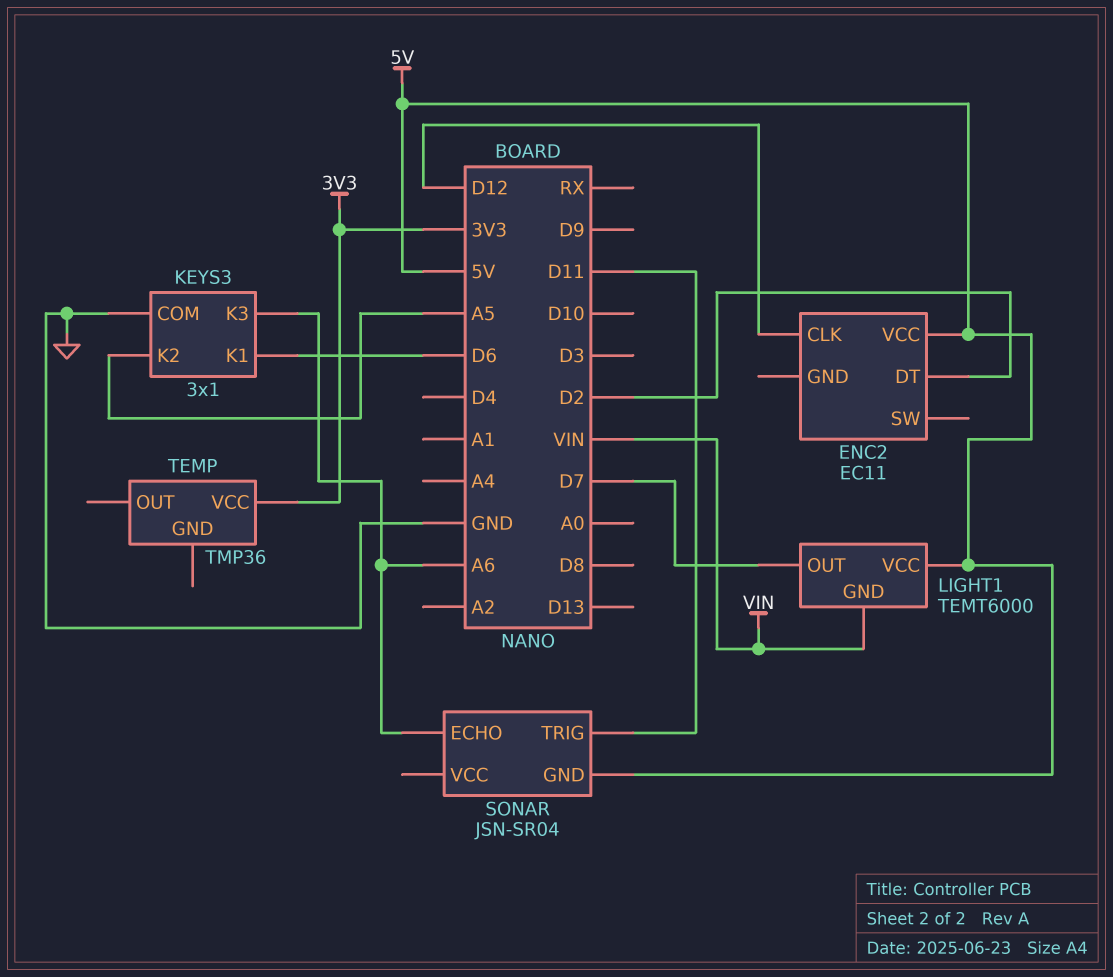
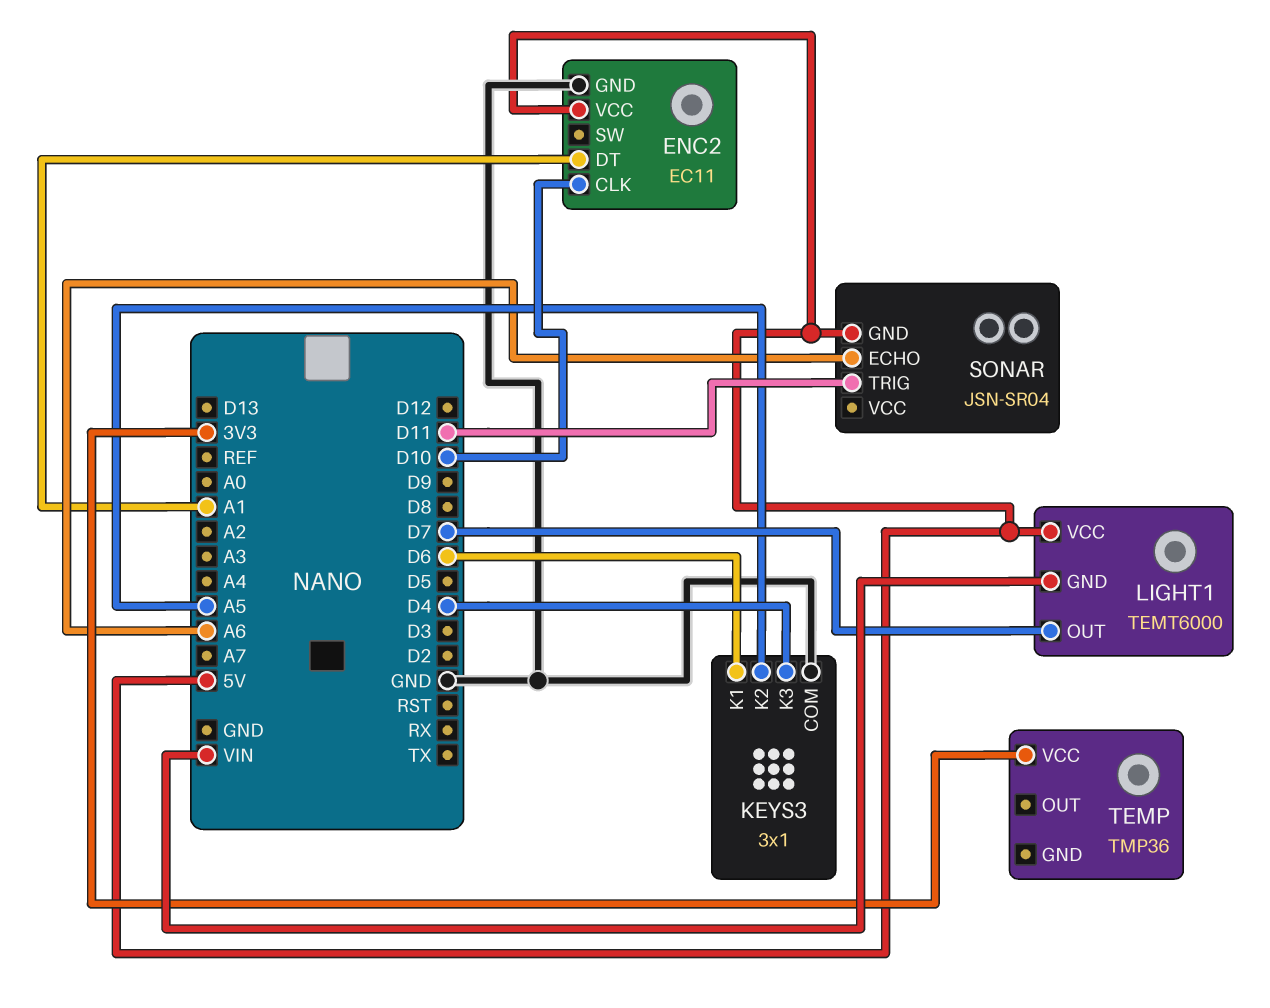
ENC2 pin CLK: D12 -> D10
ENC2 pin DT: D2 -> A1
ENC2 pin GND: none -> GND
KEYS3 pin K3: A6 -> D4

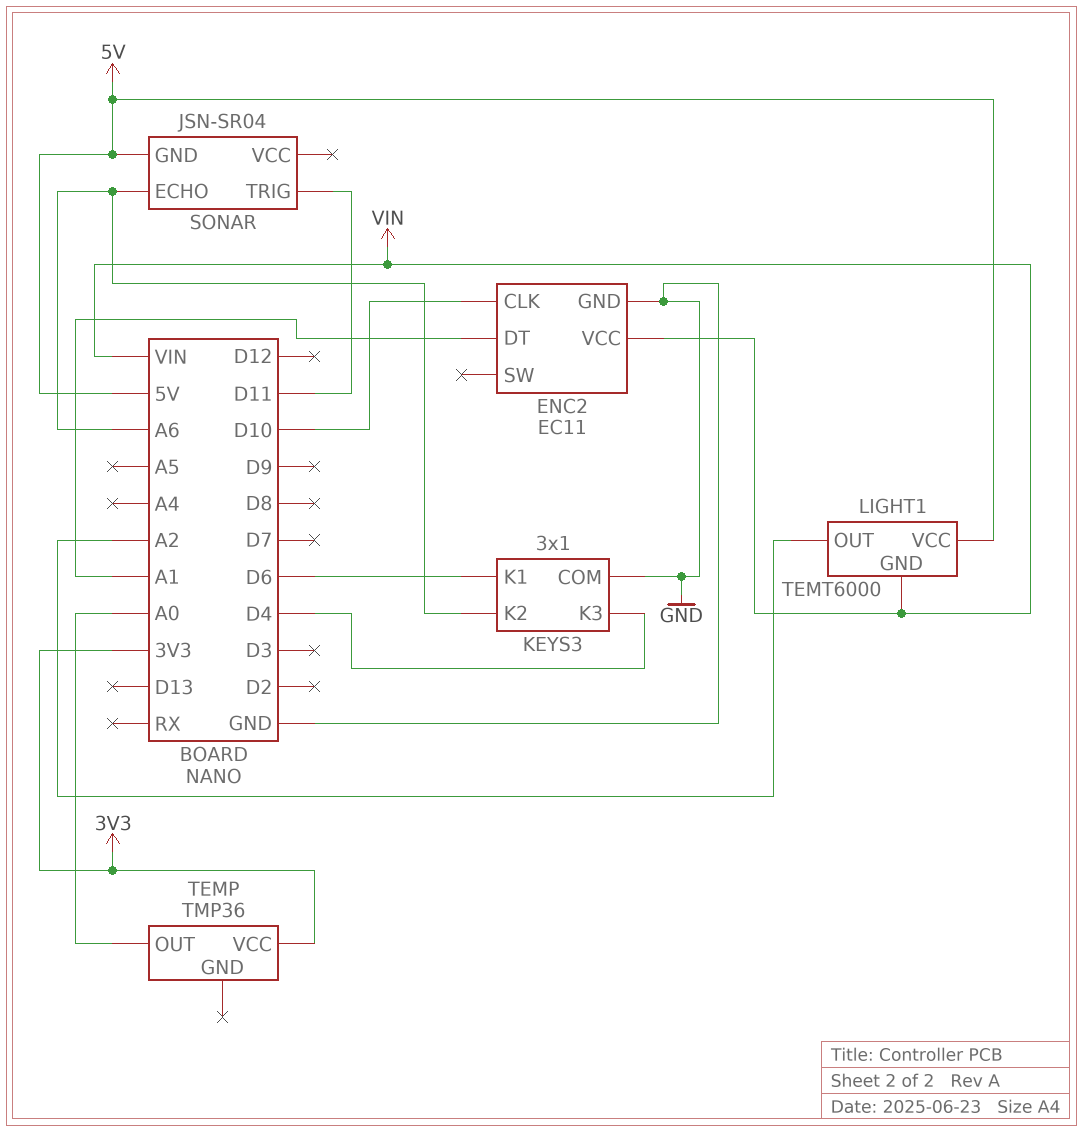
ENC2 pin VCC: 5V -> VIN
KEYS3 pin K2: A5 -> A6
LIGHT1 pin OUT: D7 -> A2
TEMP pin OUT: none -> A0

